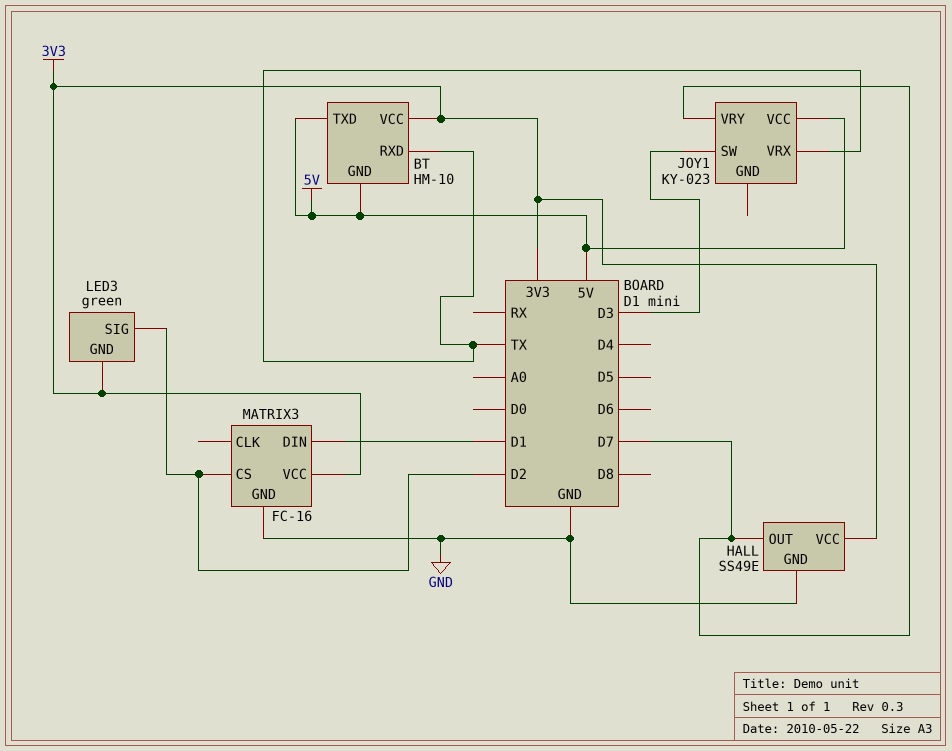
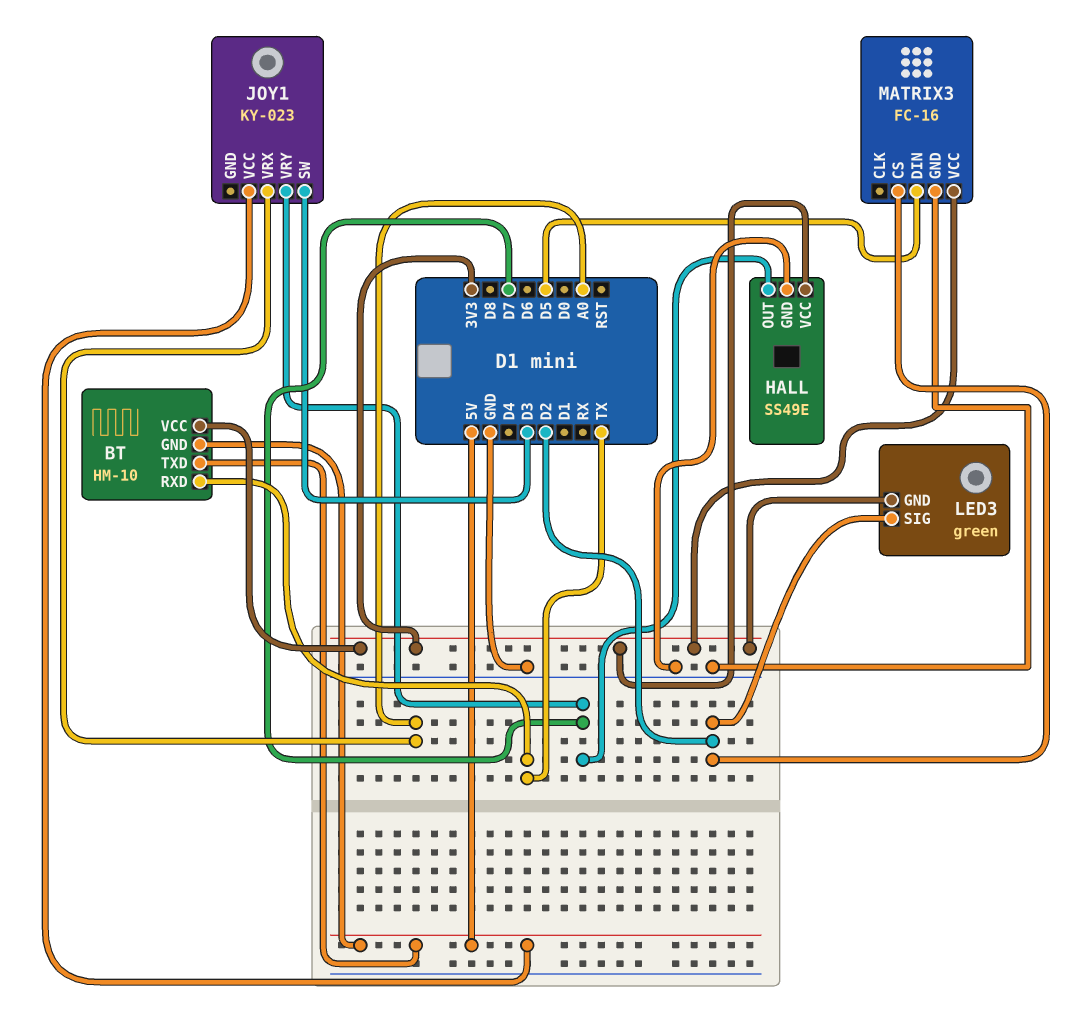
JOY1 pin VRX: TX -> A0
MATRIX3 pin DIN: D1 -> D5

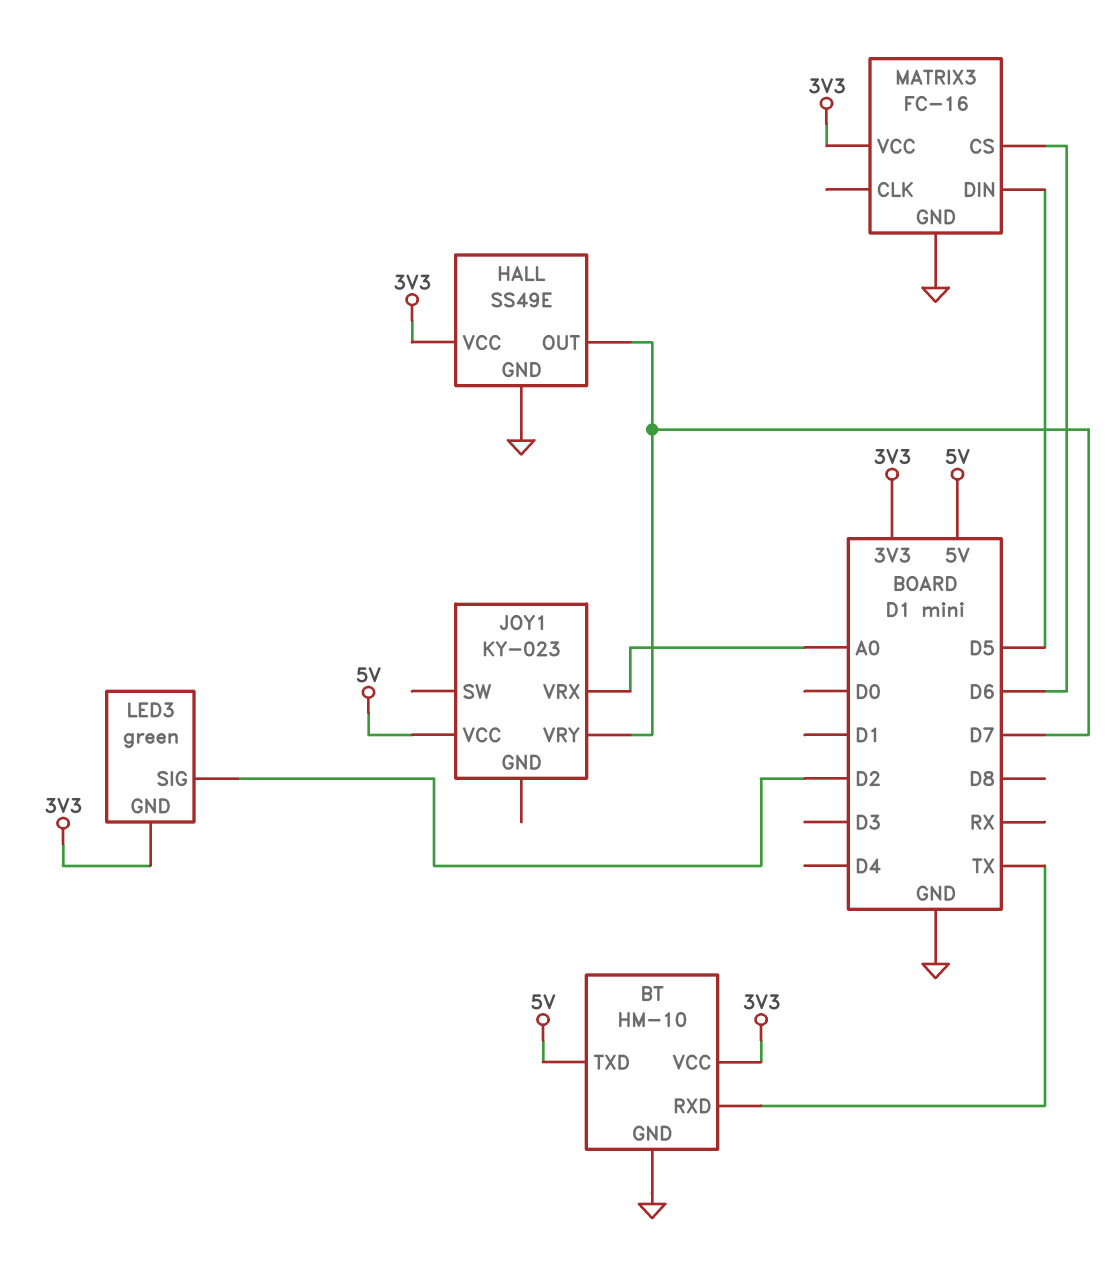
BT pin GND: 5V -> GND
JOY1 pin SW: D3 -> none
MATRIX3 pin CS: D2 -> D6

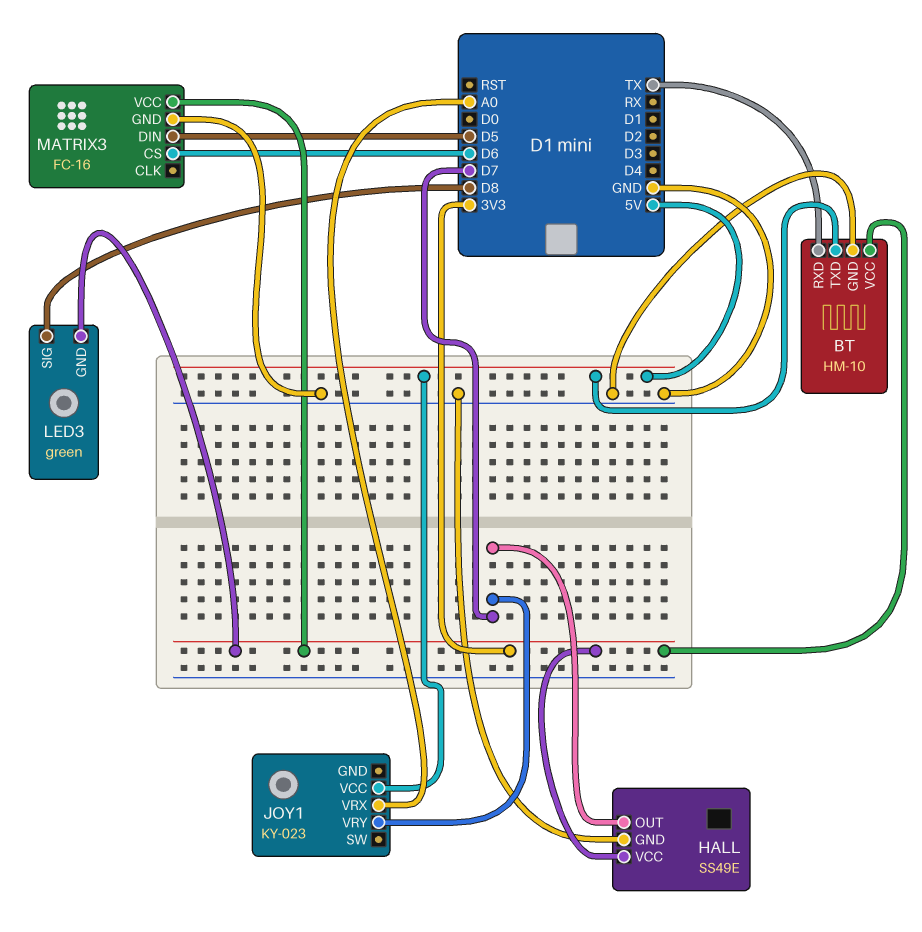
LED3 pin SIG: D2 -> D8

